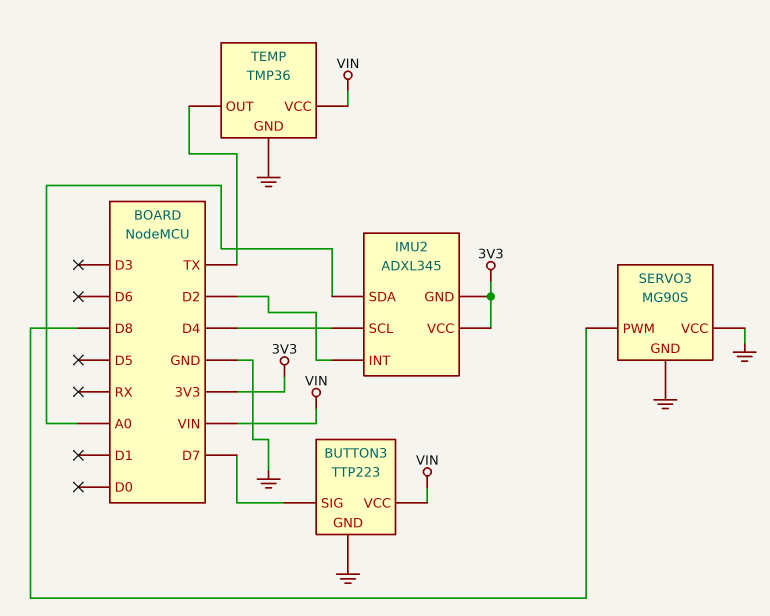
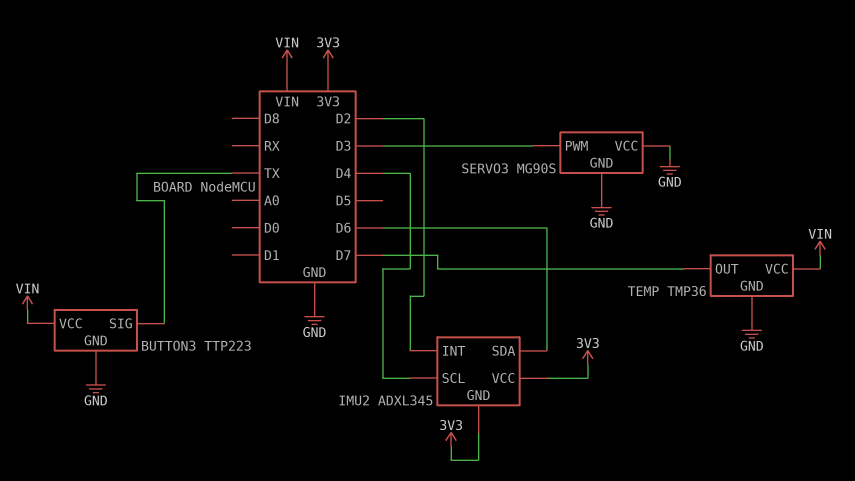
BUTTON3 pin SIG: D7 -> TX
IMU2 pin SDA: A0 -> D6
SERVO3 pin PWM: D8 -> D3
TEMP pin OUT: TX -> D7

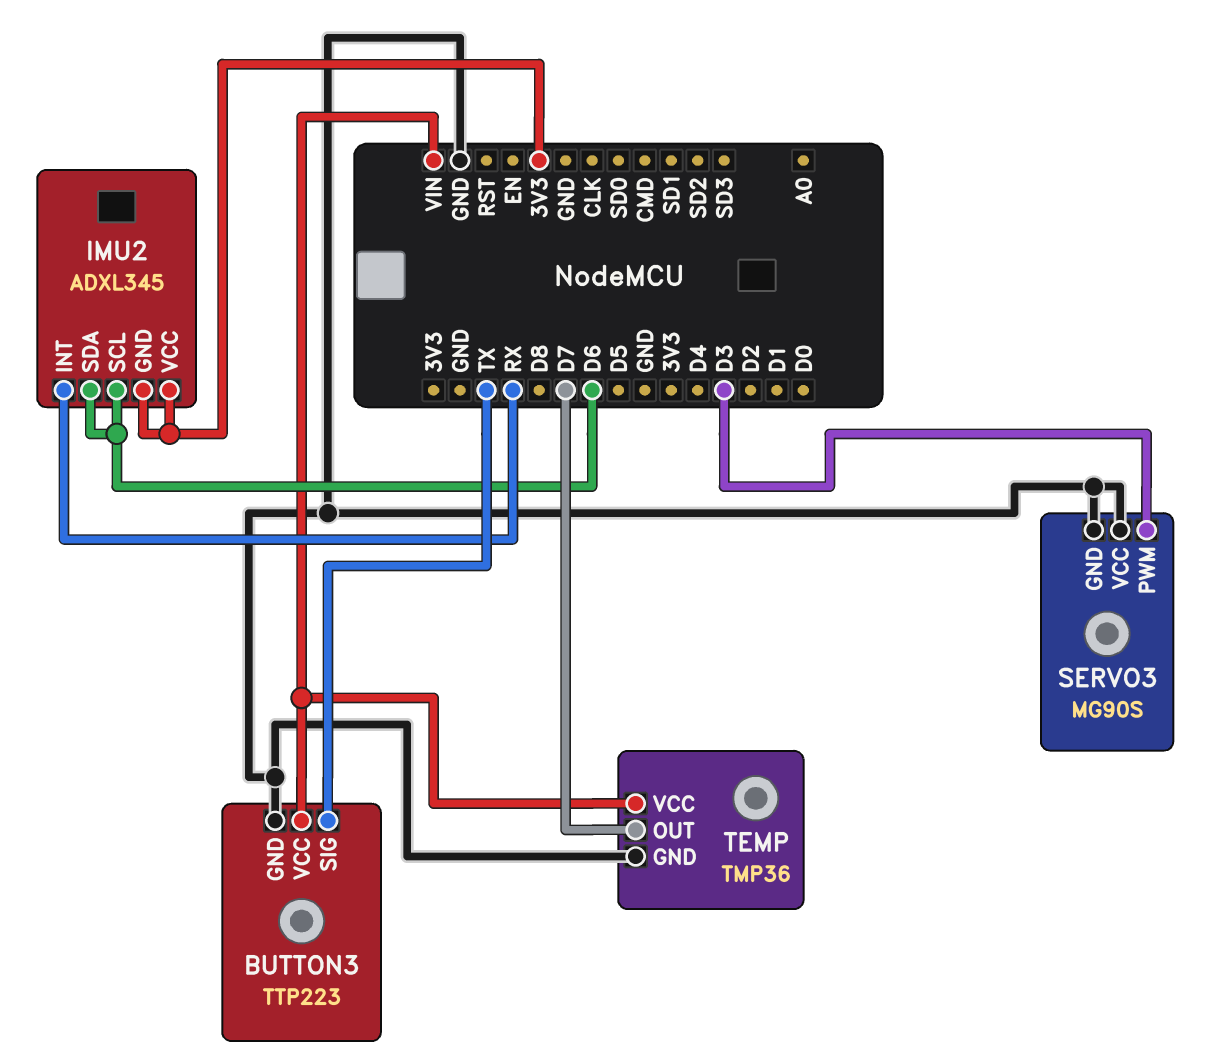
IMU2 pin INT: D2 -> RX
IMU2 pin SCL: D4 -> D6

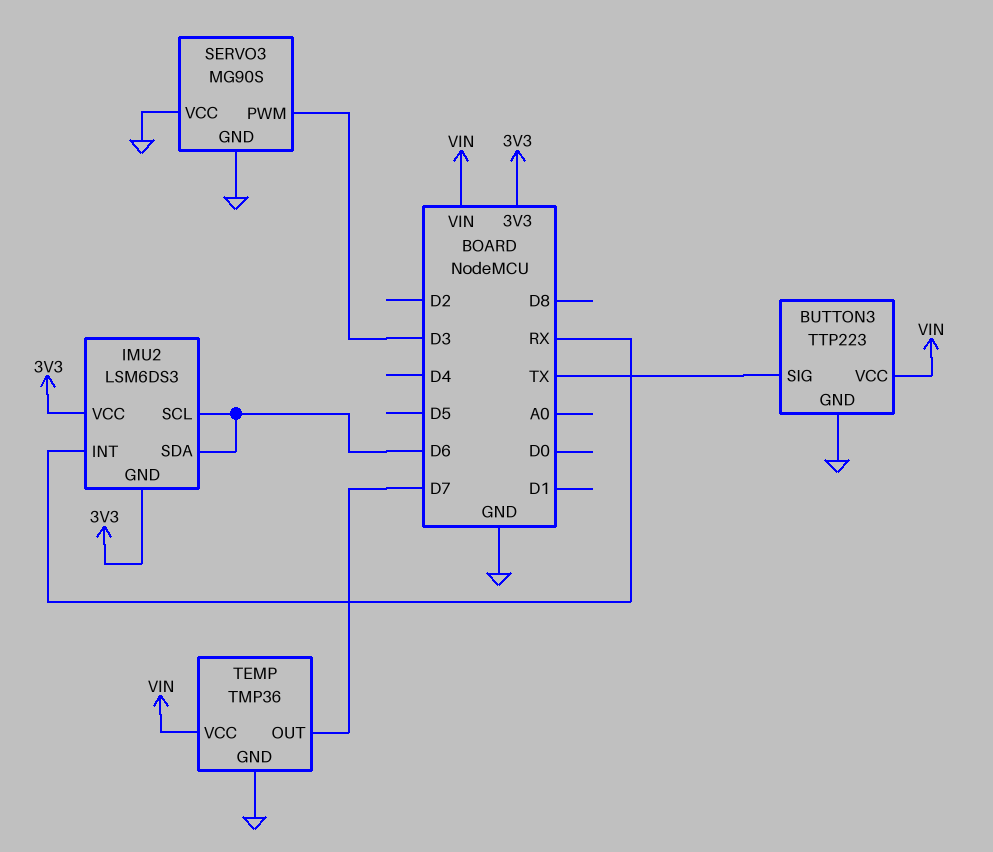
IMU2: ADXL345 -> LSM6DS3

